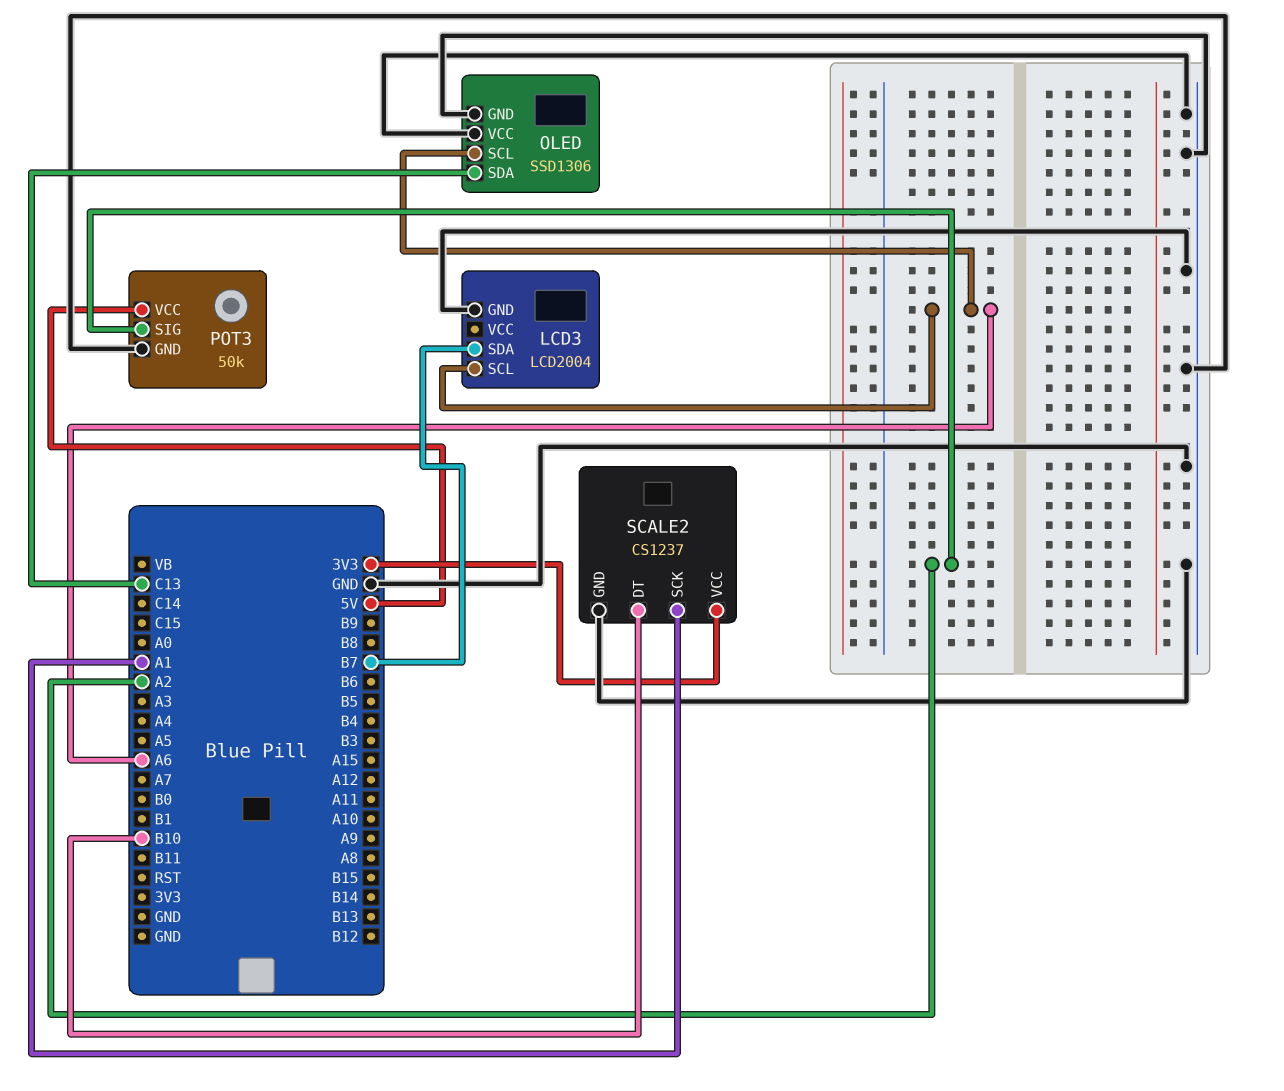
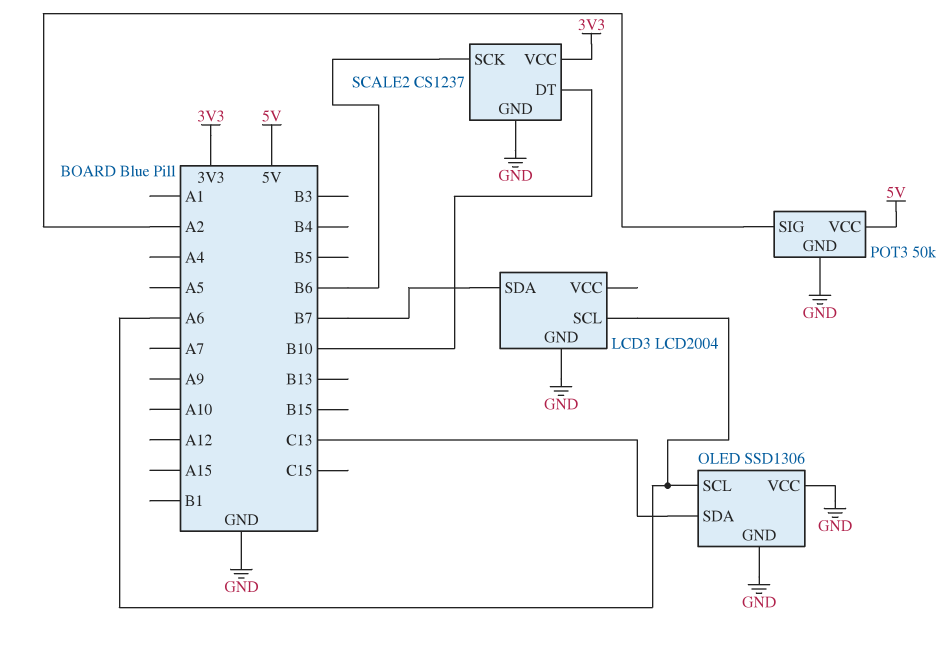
SCALE2 pin SCK: A1 -> B6

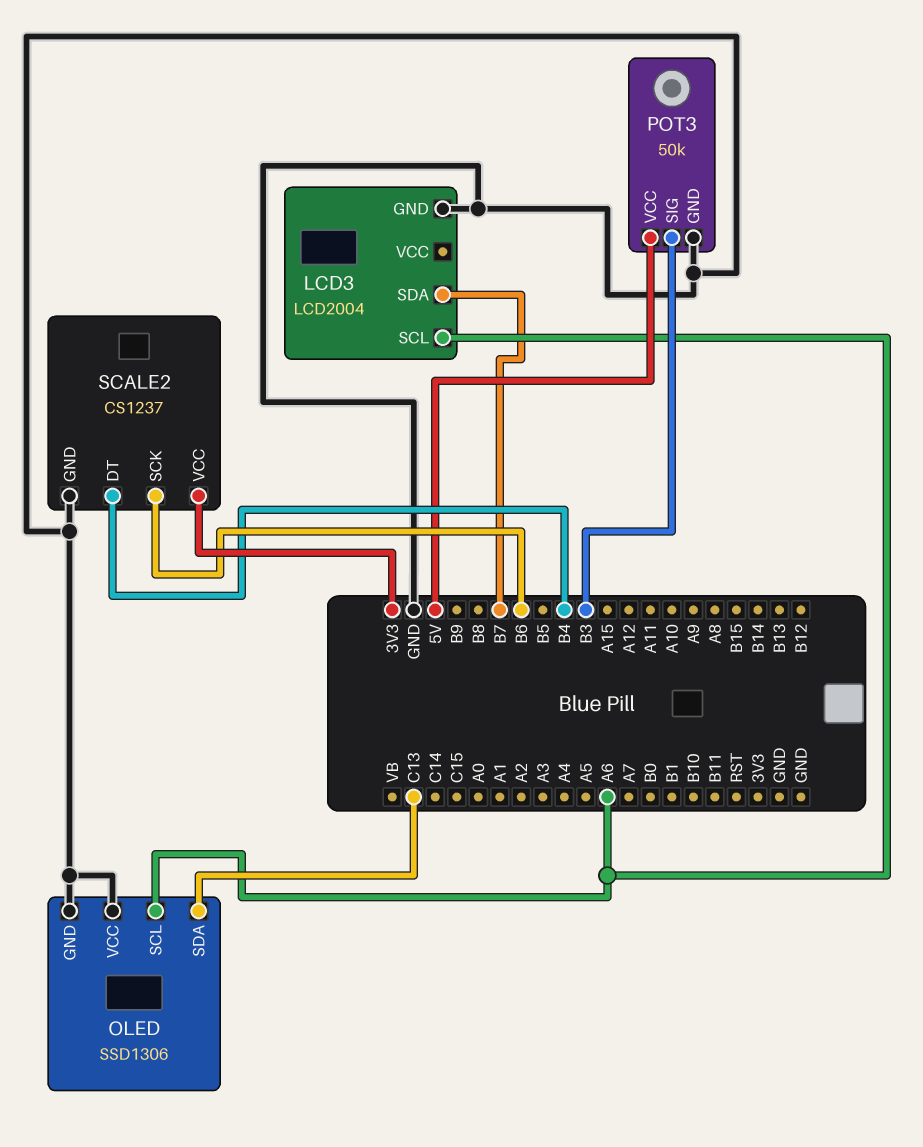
POT3 pin SIG: A2 -> B3
SCALE2 pin DT: B10 -> B4

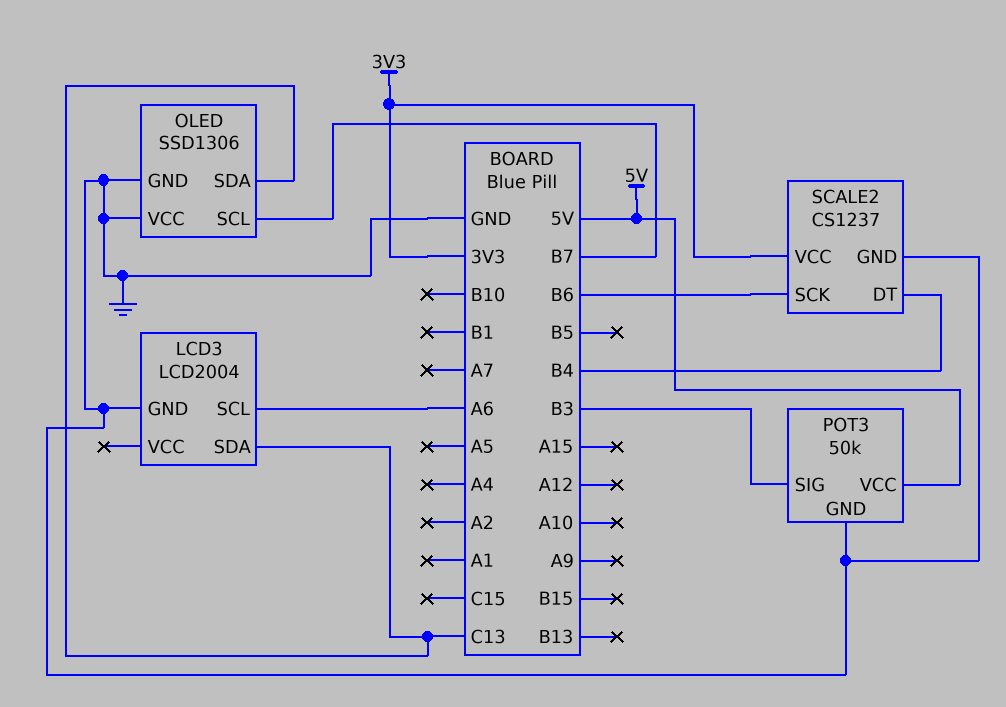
LCD3 pin SDA: B7 -> C13
OLED pin SCL: A6 -> B7

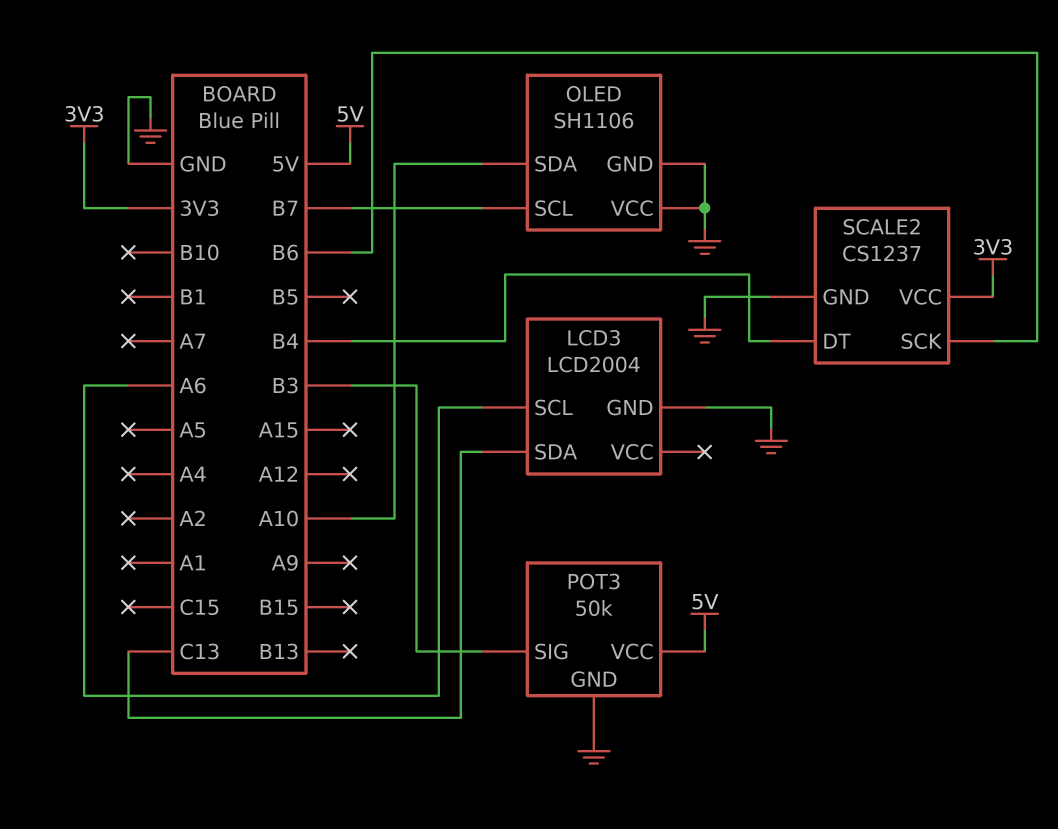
OLED: SSD1306 -> SH1106
OLED pin SDA: C13 -> A10

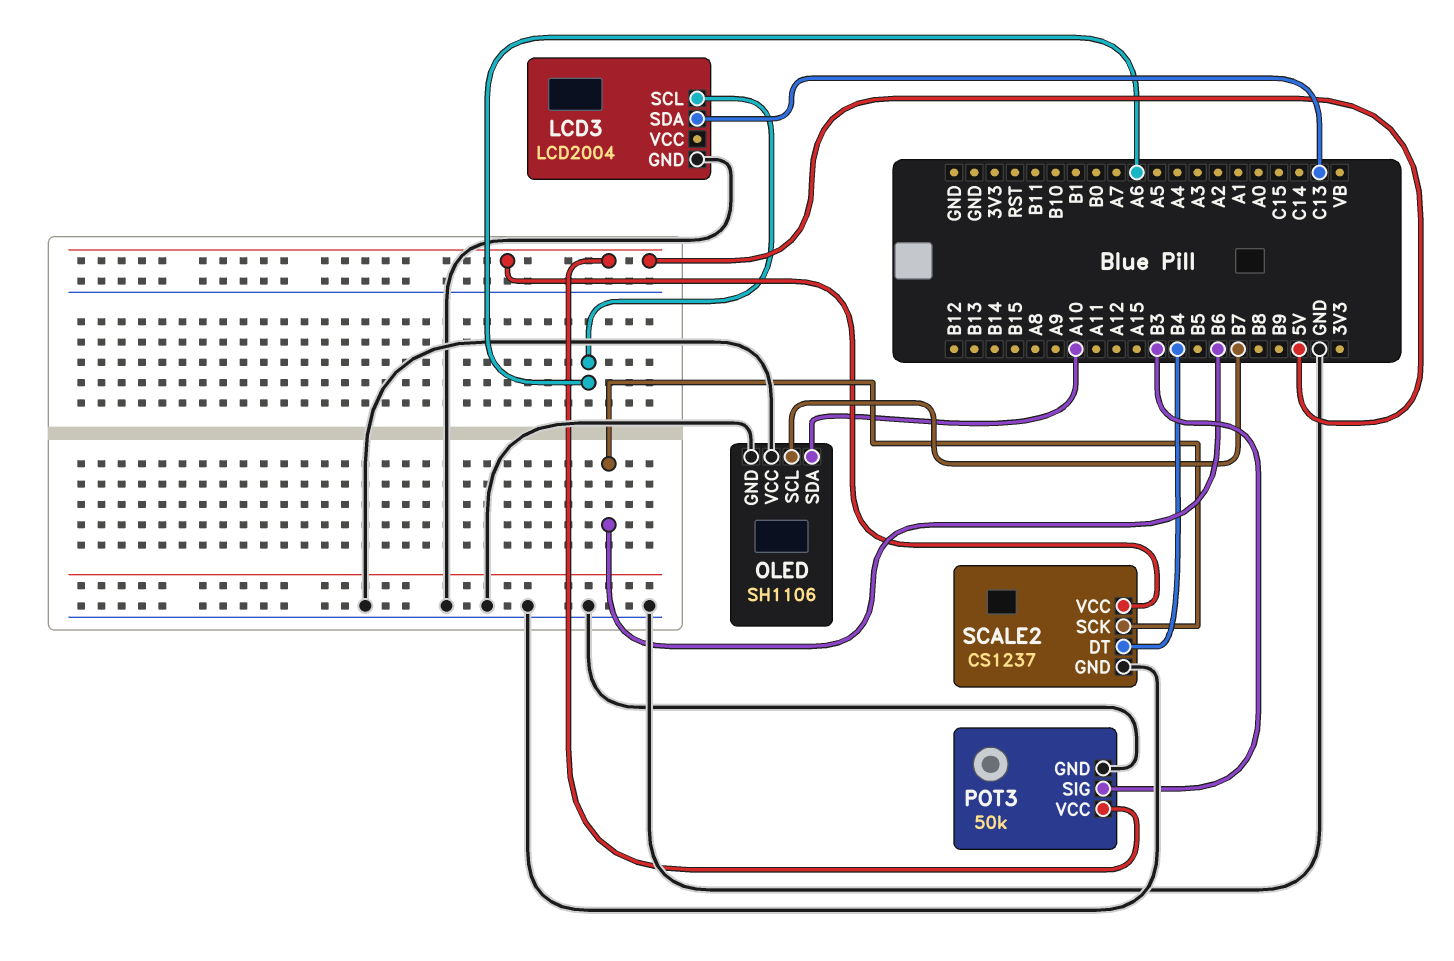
SCALE2 pin VCC: 3V3 -> 5V

